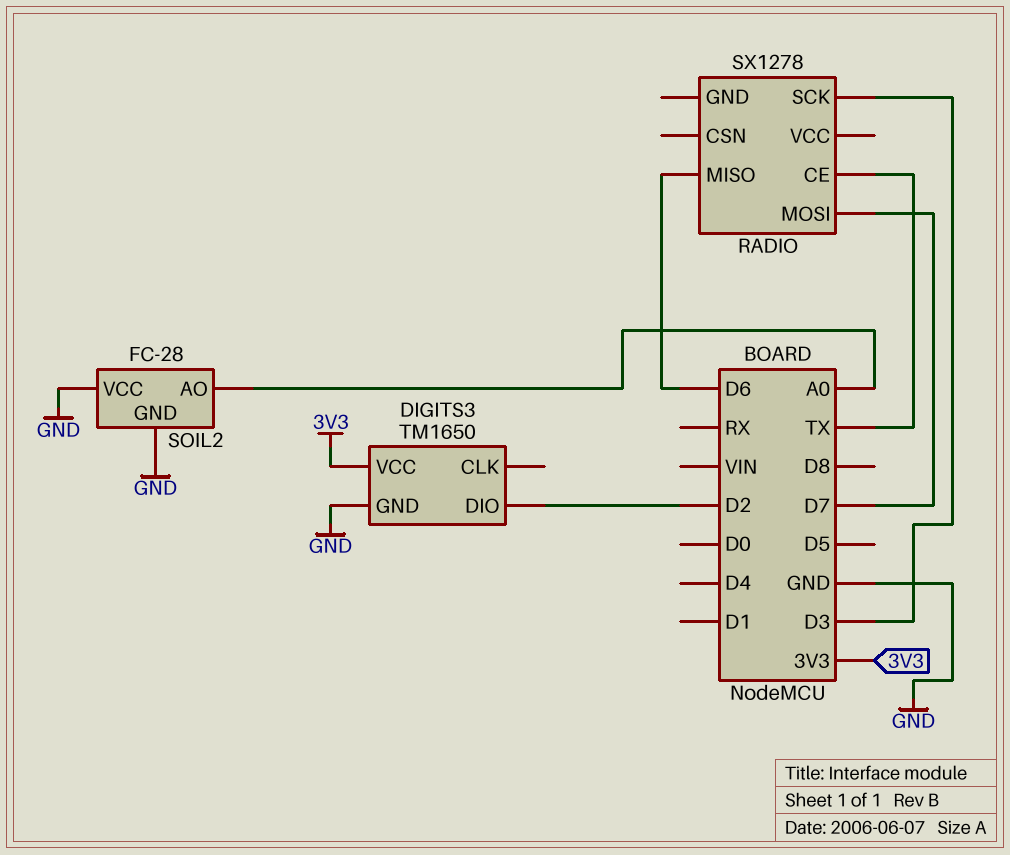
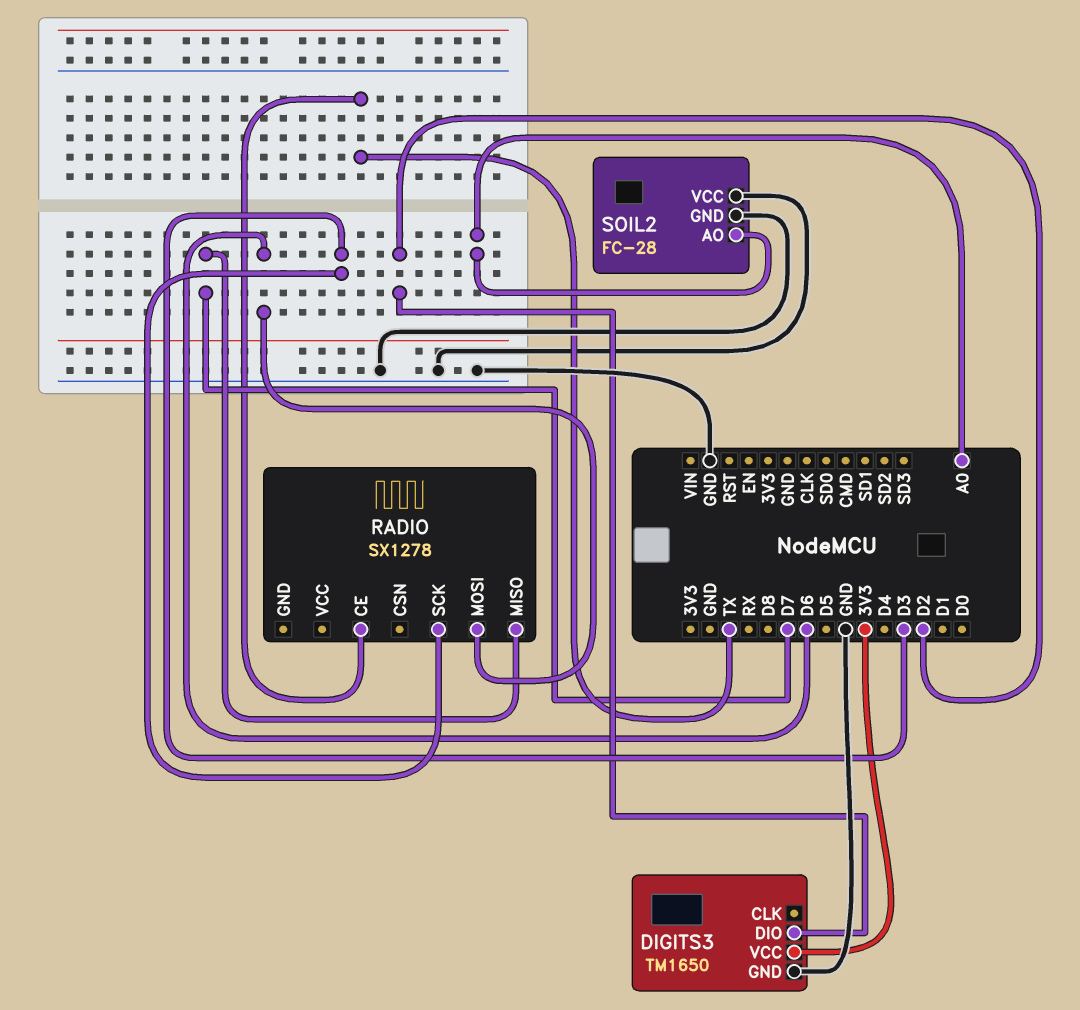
RADIO pin MISO: D6 -> D7
RADIO pin MOSI: D7 -> D6

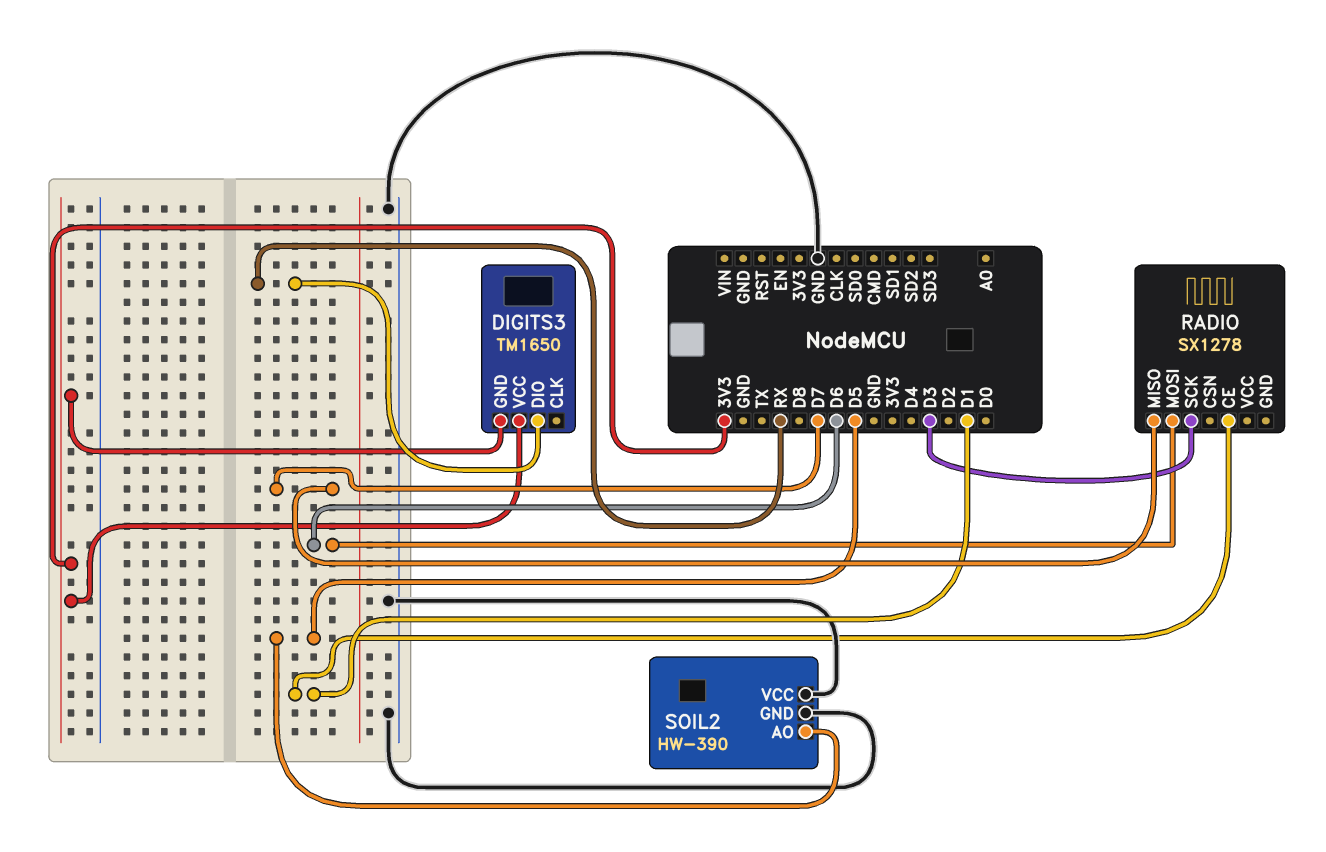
DIGITS3 pin DIO: D2 -> RX
DIGITS3 pin GND: GND -> 3V3
RADIO pin CE: TX -> D1
SOIL2: FC-28 -> HW-390
SOIL2 pin AO: A0 -> D5

